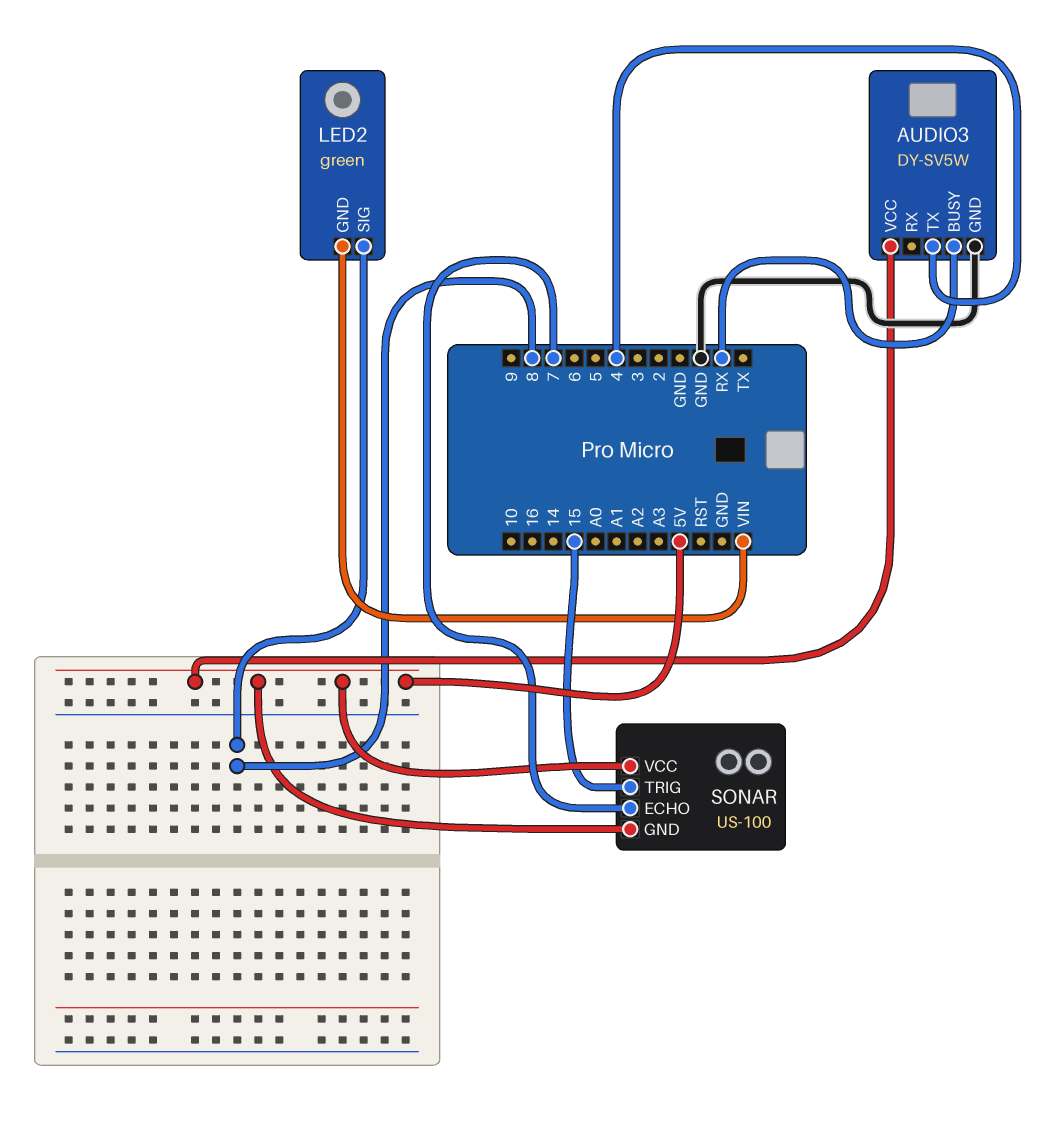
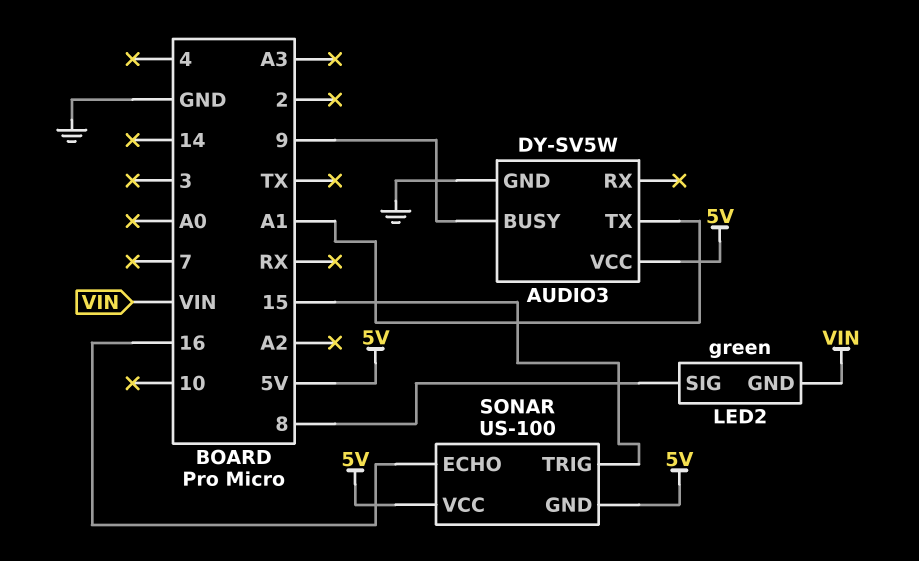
AUDIO3 pin BUSY: RX -> 9
AUDIO3 pin TX: 4 -> A1
SONAR pin ECHO: 7 -> 16

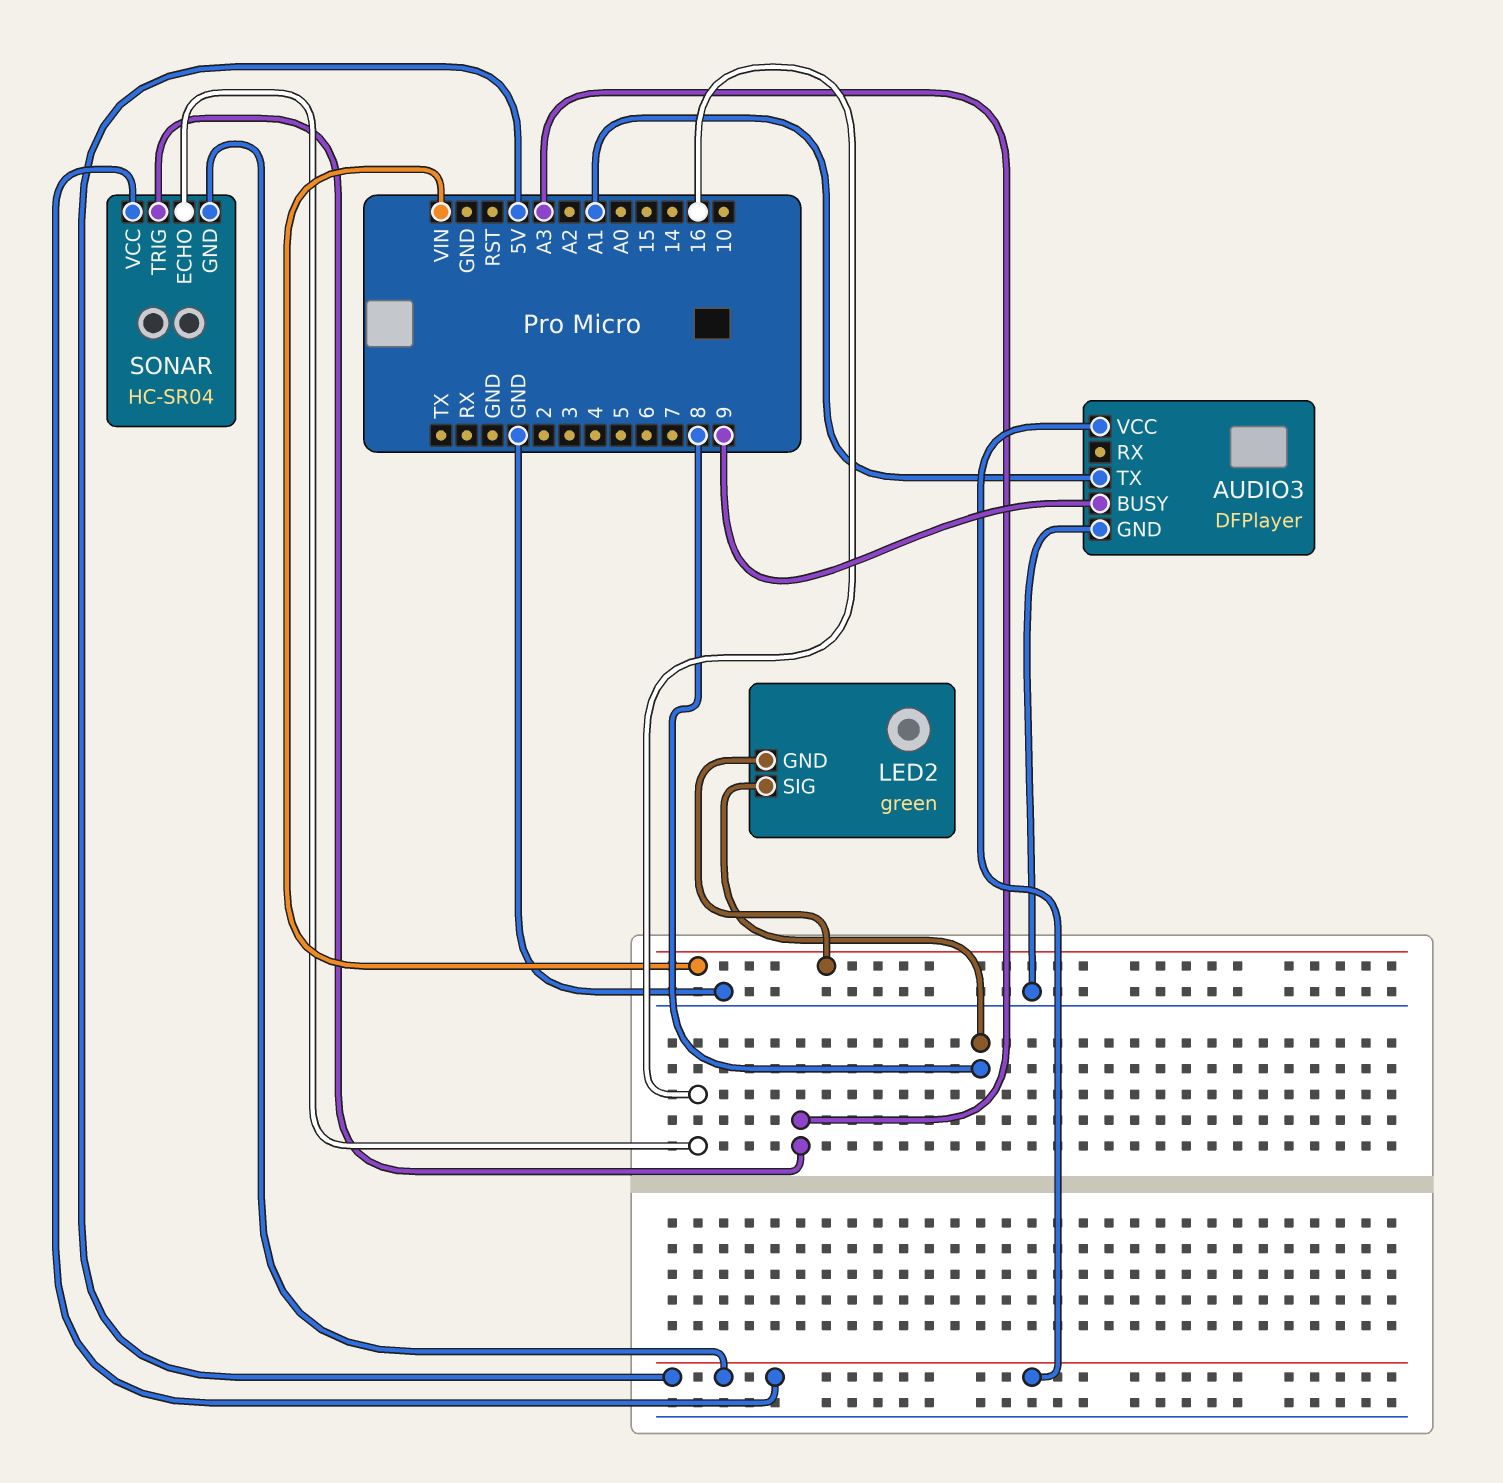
AUDIO3: DY-SV5W -> DFPlayer
SONAR: US-100 -> HC-SR04
SONAR pin TRIG: 15 -> A3

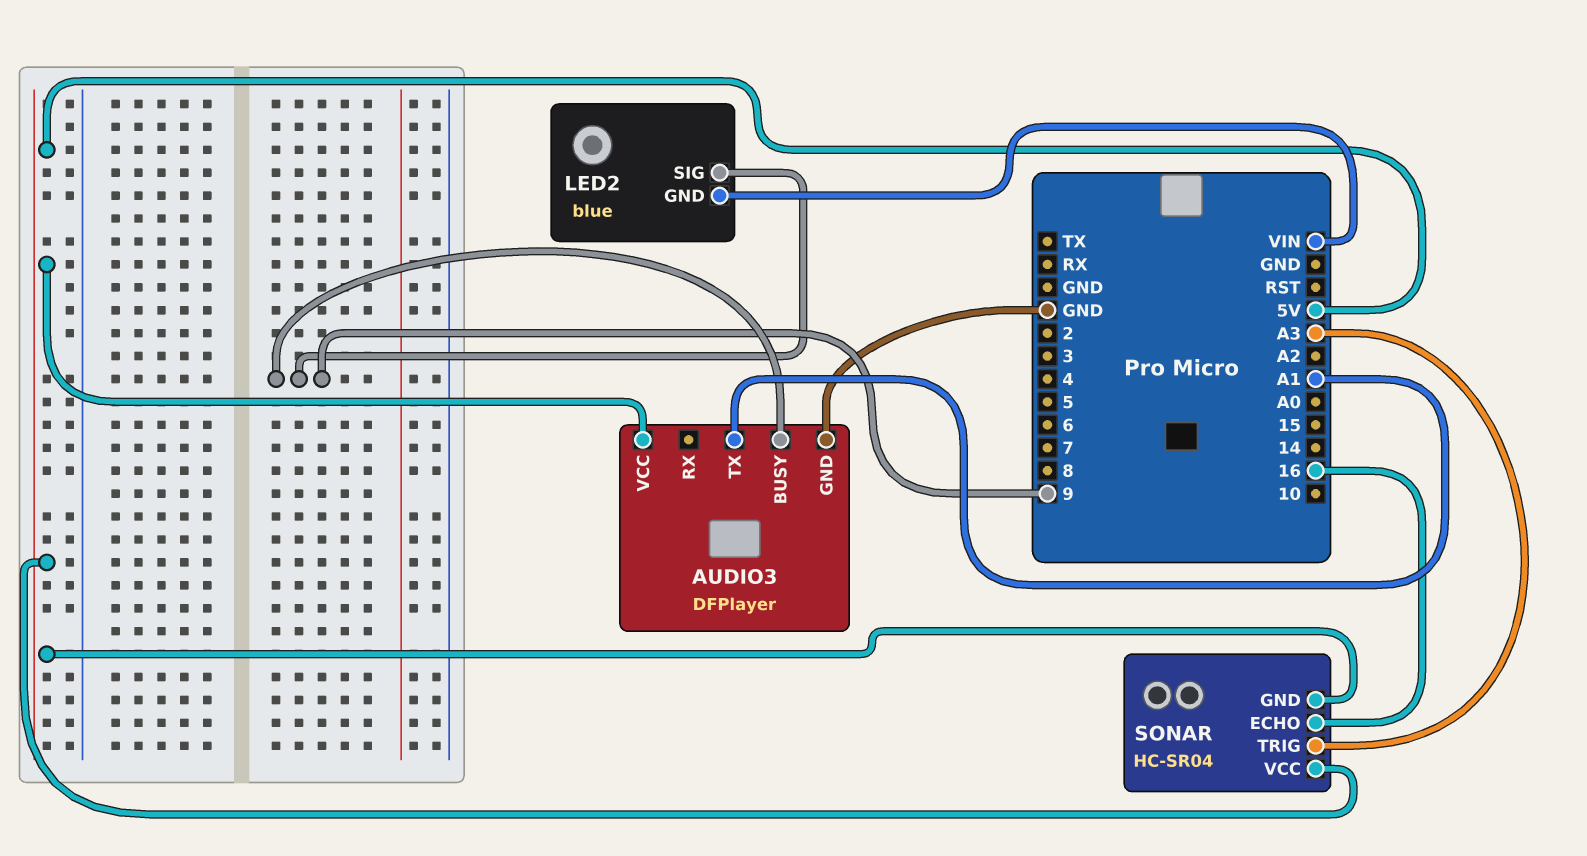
LED2: green -> blue
LED2 pin SIG: 8 -> 9

